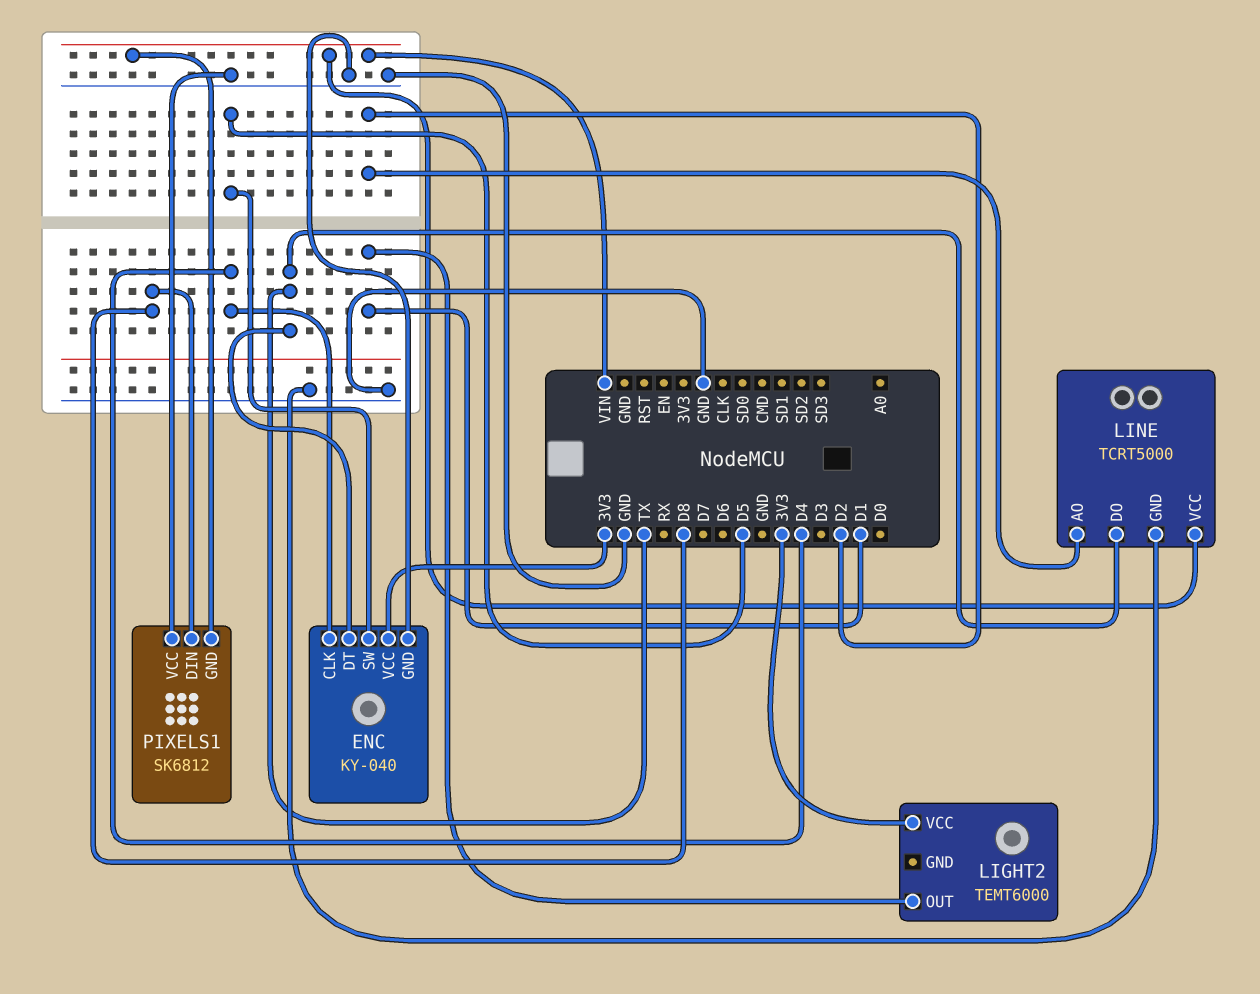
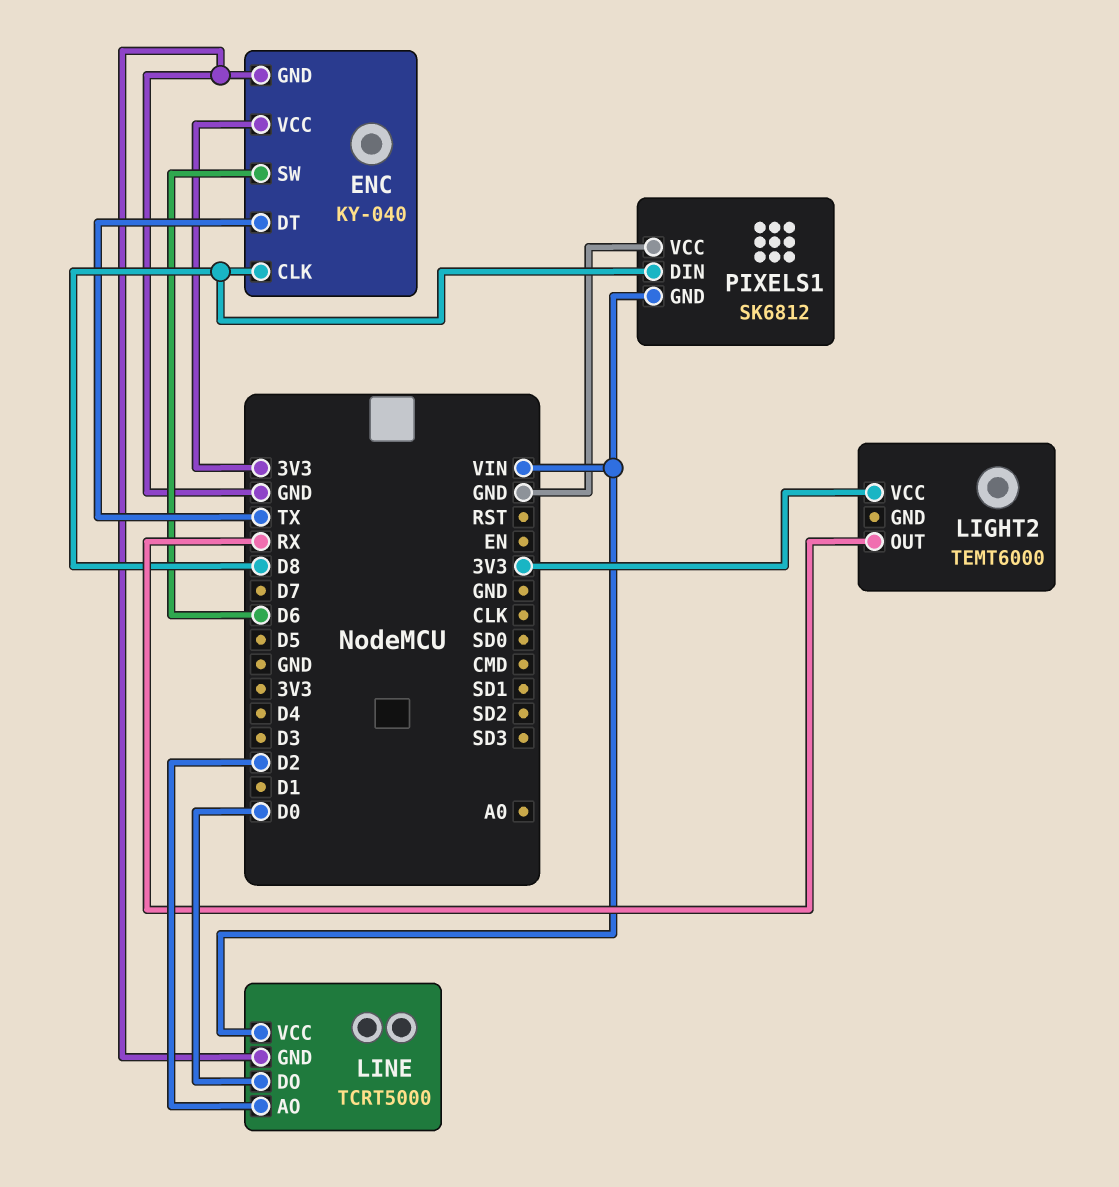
ENC pin CLK: D4 -> D8
ENC pin SW: D5 -> D6
LIGHT2 pin OUT: D1 -> RX
LINE pin DO: TX -> D0

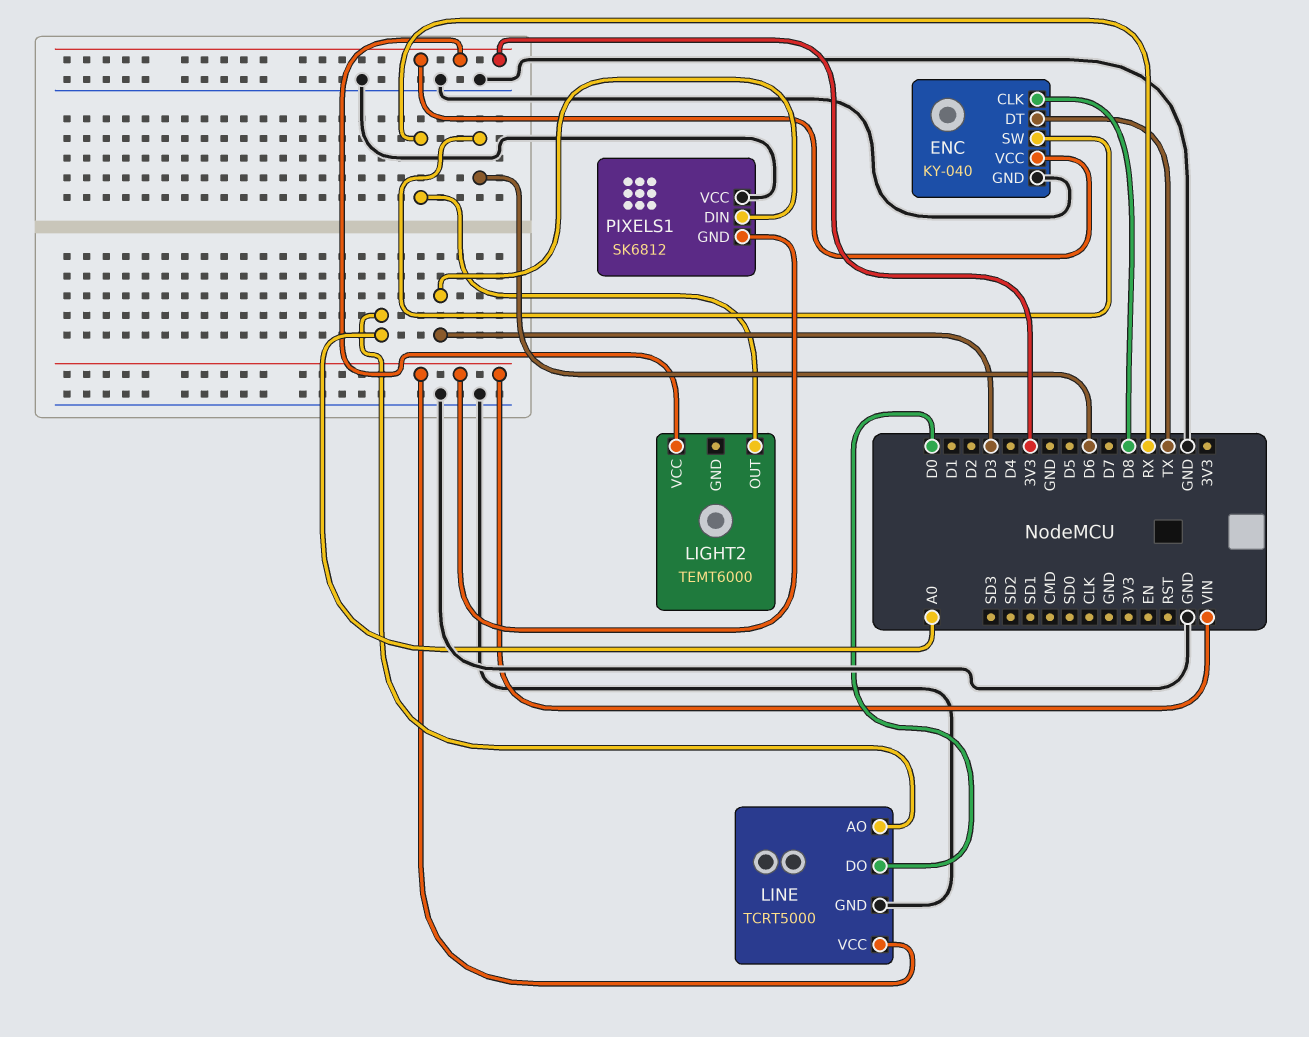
LINE pin AO: D2 -> A0
PIXELS1 pin DIN: D8 -> D3

